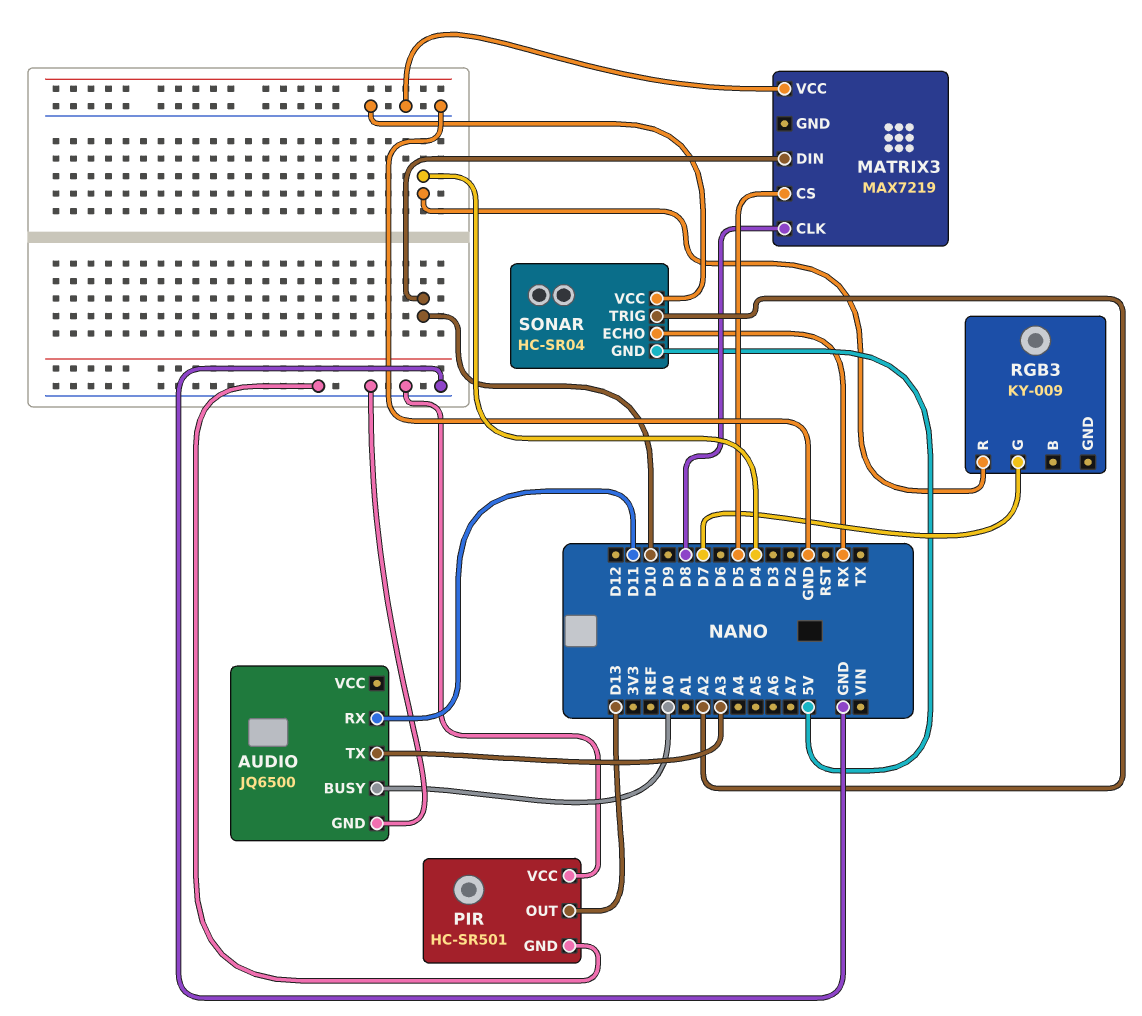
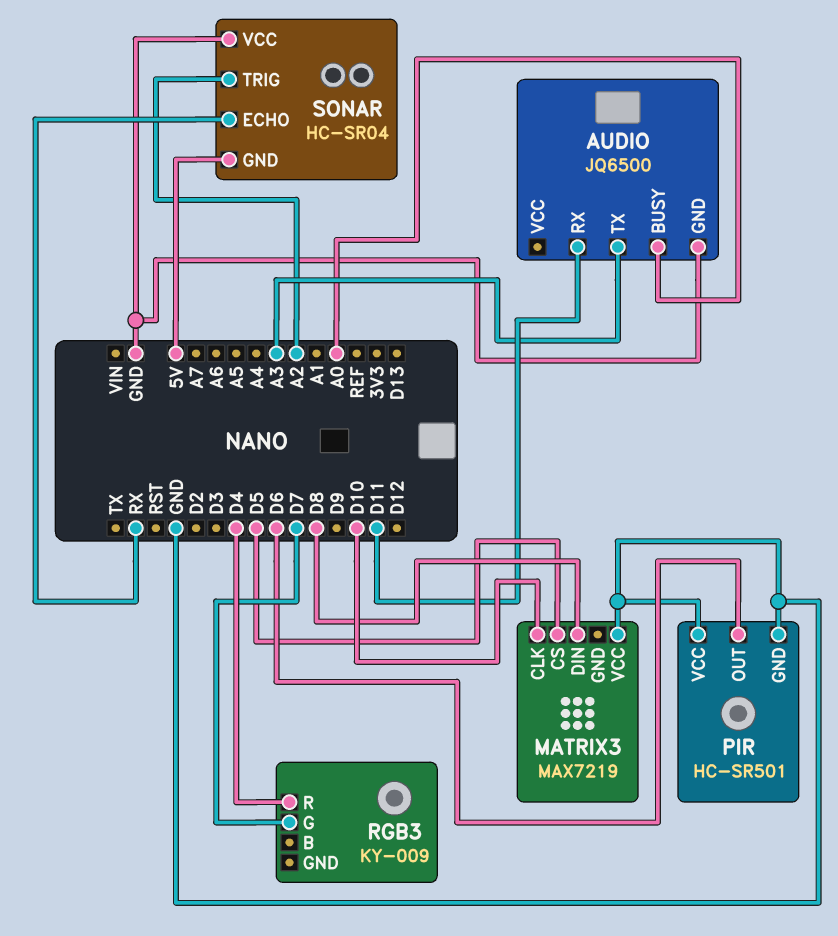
MATRIX3 pin CLK: D8 -> D10
MATRIX3 pin DIN: D10 -> D8
PIR pin OUT: D13 -> D6

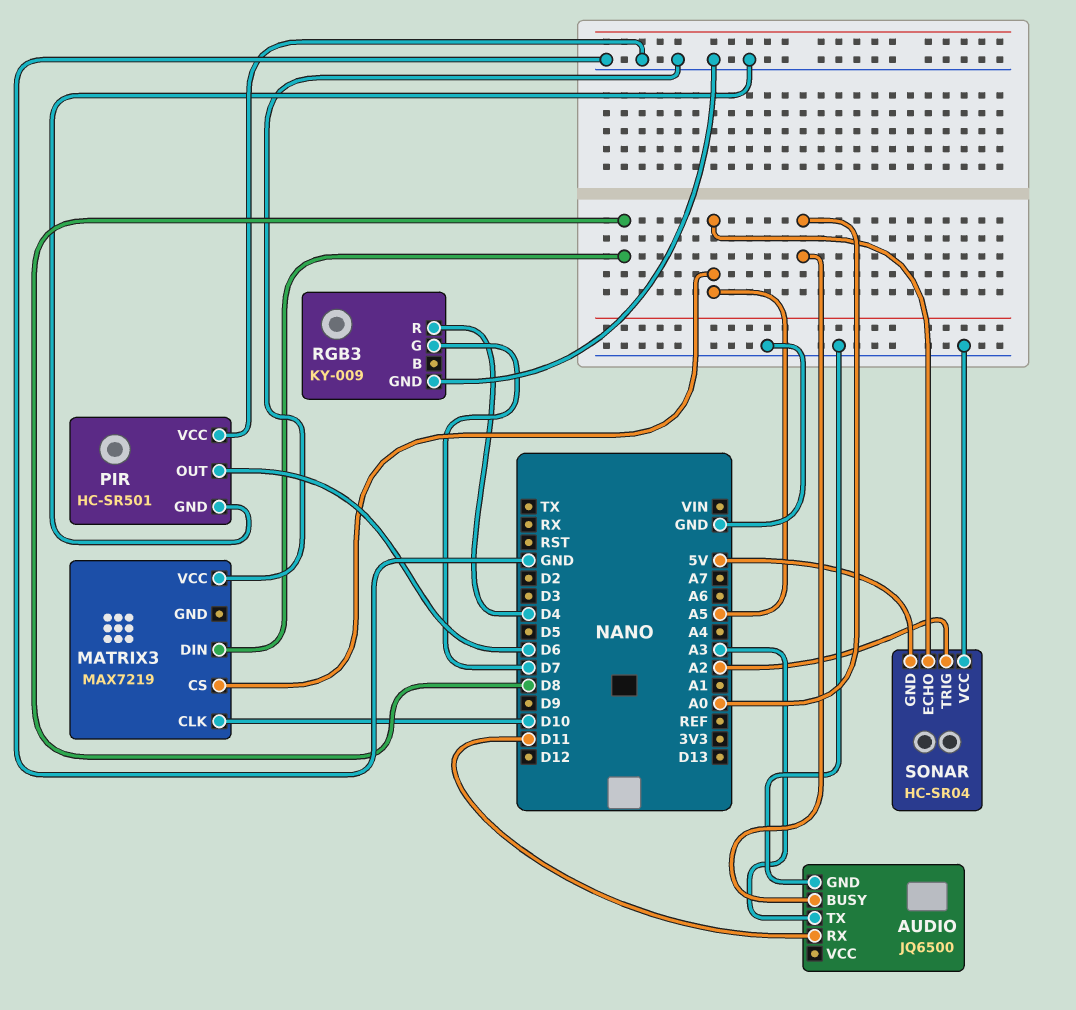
MATRIX3 pin CS: D5 -> A5
RGB3 pin GND: none -> GND
SONAR pin ECHO: RX -> A5

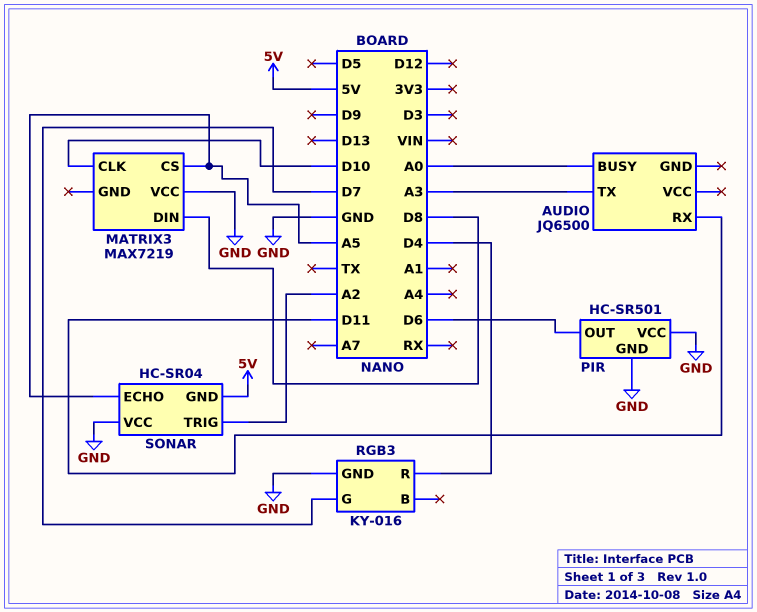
AUDIO pin GND: GND -> none
RGB3: KY-009 -> KY-016

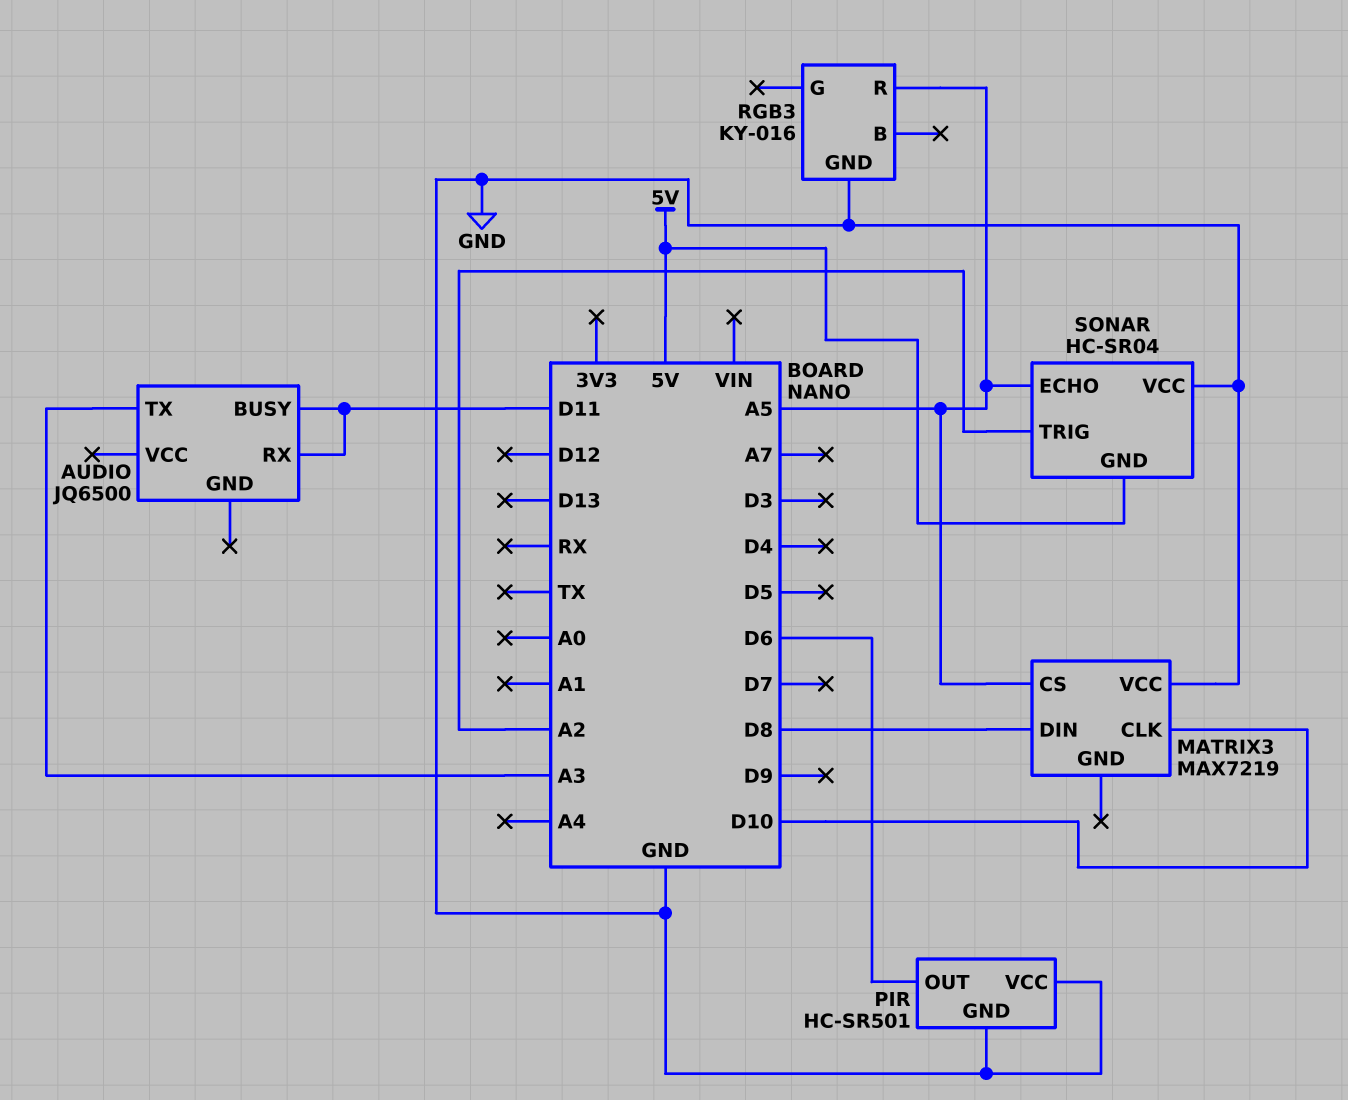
AUDIO pin BUSY: A0 -> D11
RGB3 pin G: D7 -> none
RGB3 pin R: D4 -> A5

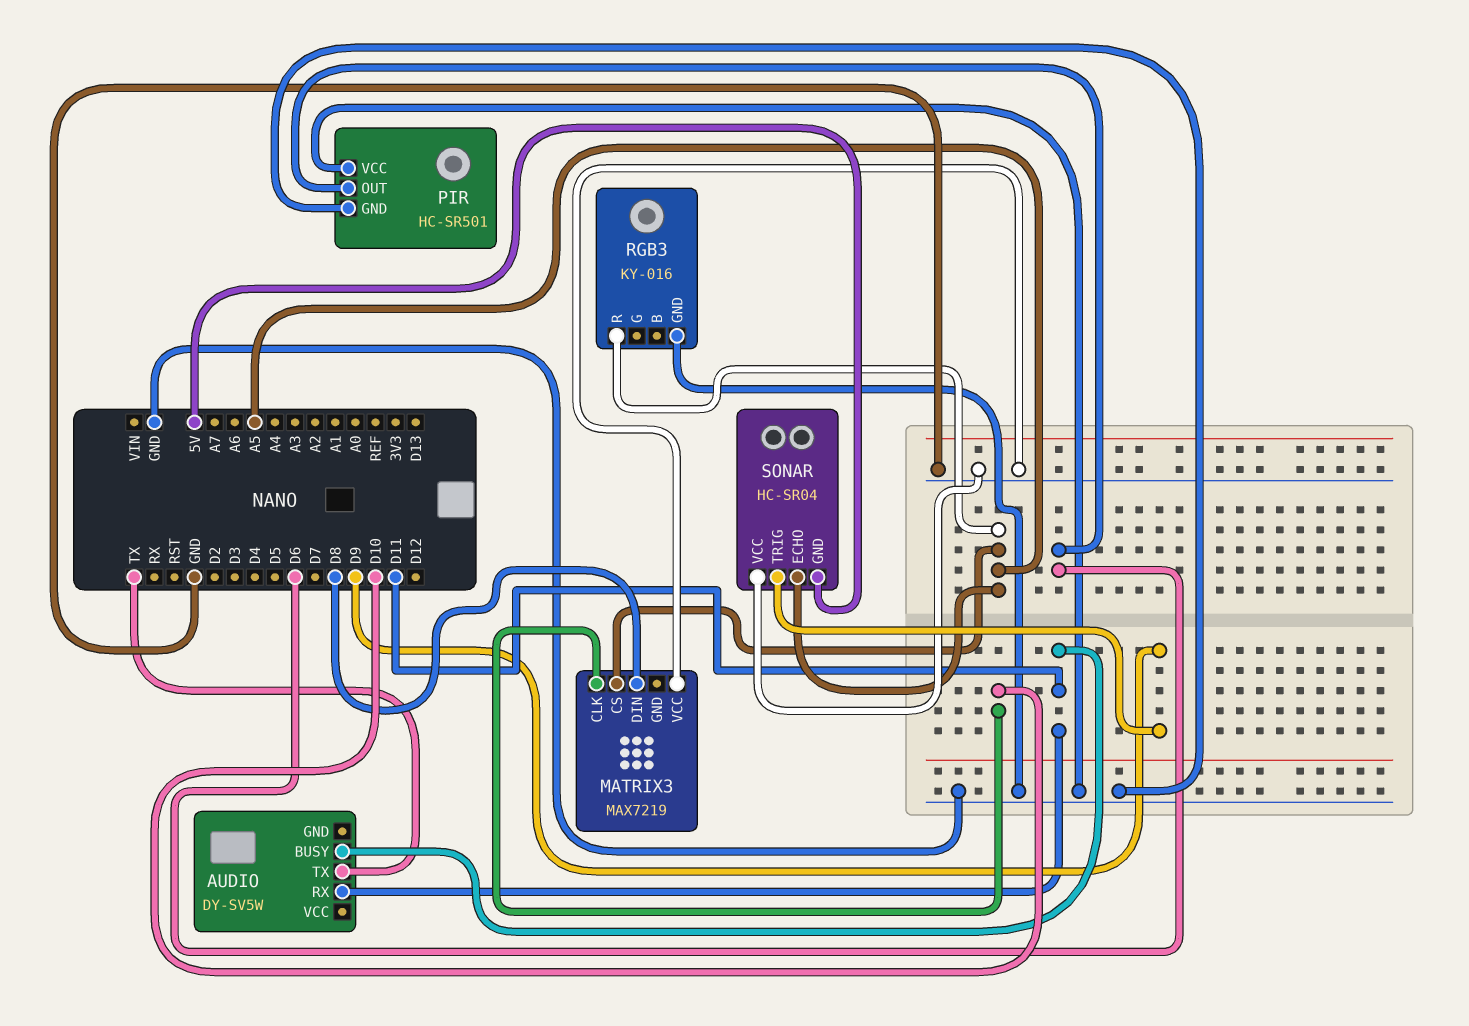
AUDIO: JQ6500 -> DY-SV5W
AUDIO pin TX: A3 -> TX
SONAR pin TRIG: A2 -> D9

